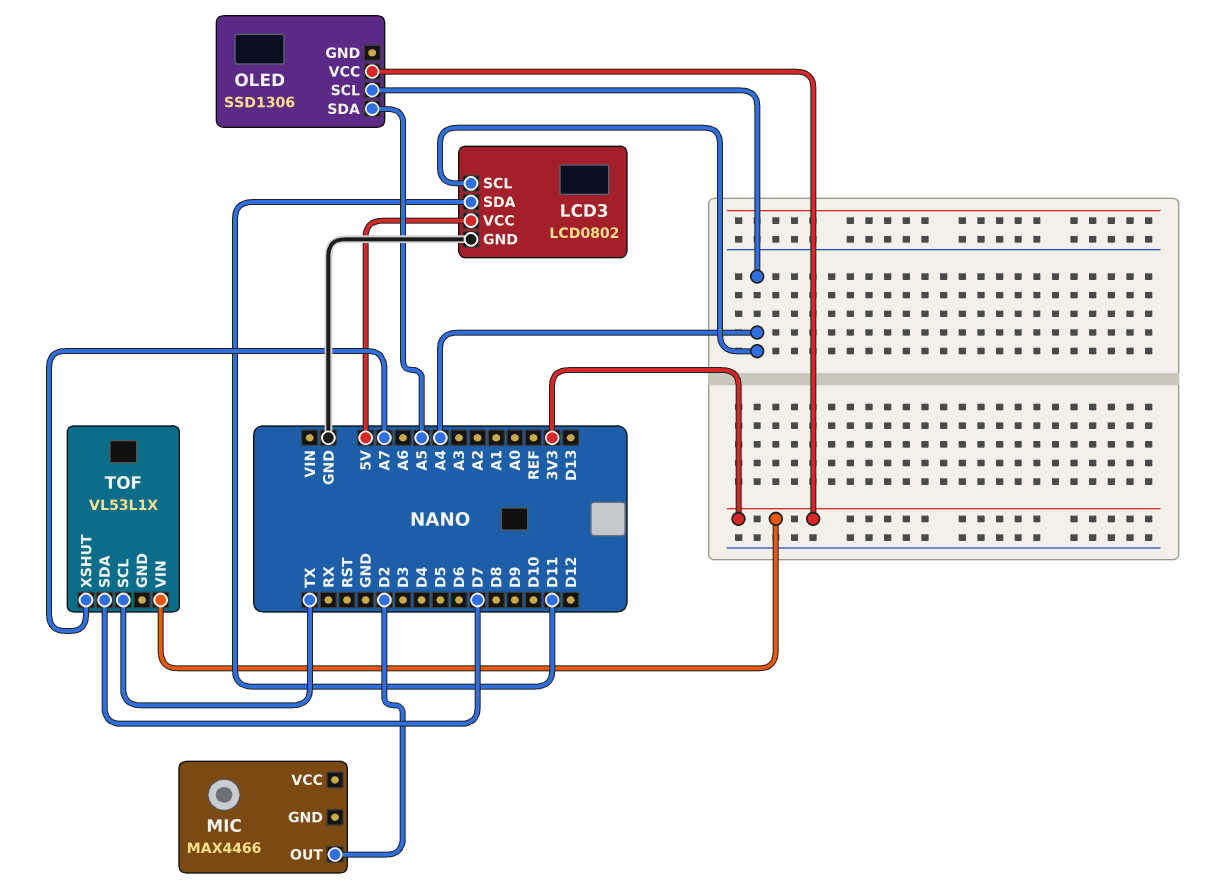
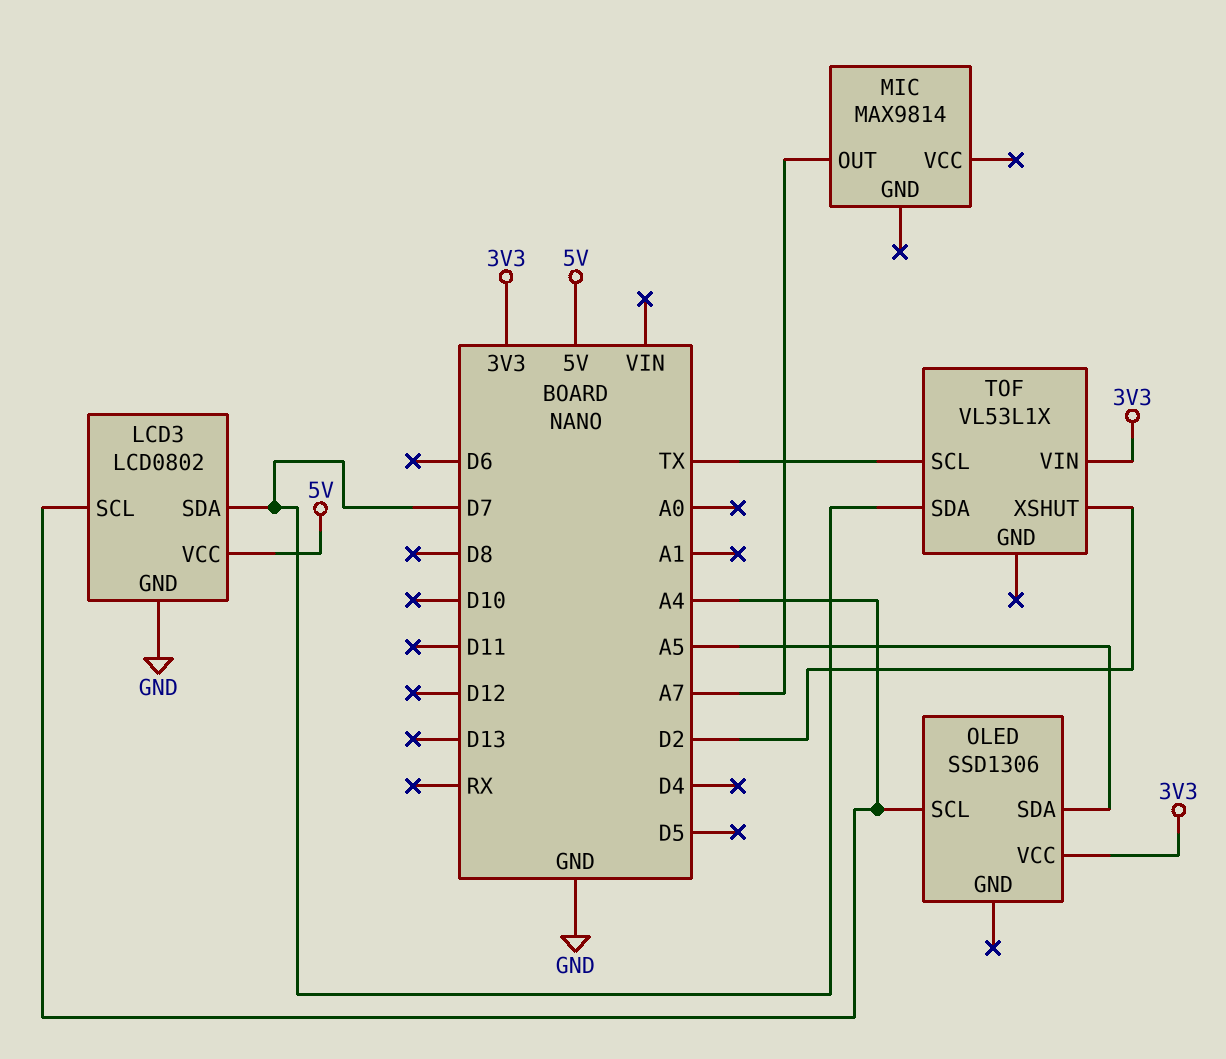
LCD3 pin SDA: D11 -> D7
MIC: MAX4466 -> MAX9814
MIC pin OUT: D2 -> A7
TOF pin XSHUT: A7 -> D2

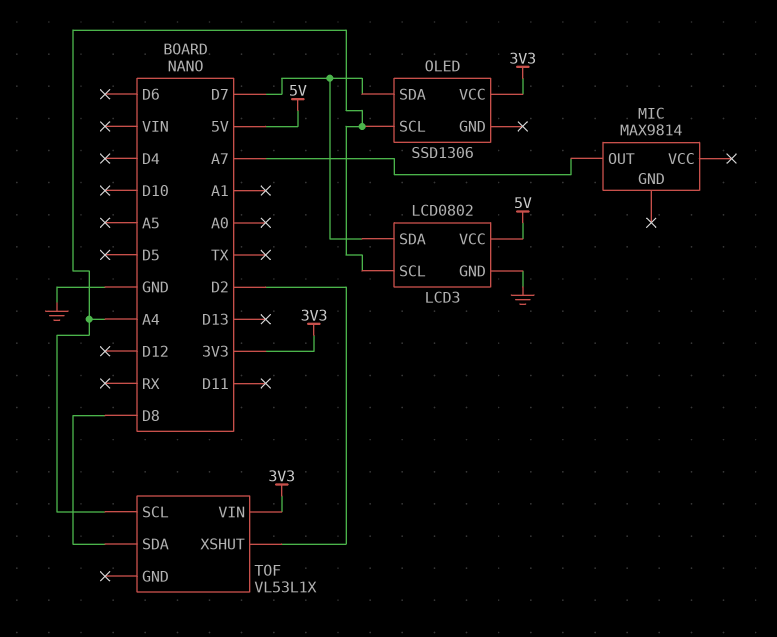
OLED pin SDA: A5 -> D7
TOF pin SCL: TX -> A4
TOF pin SDA: D7 -> D8

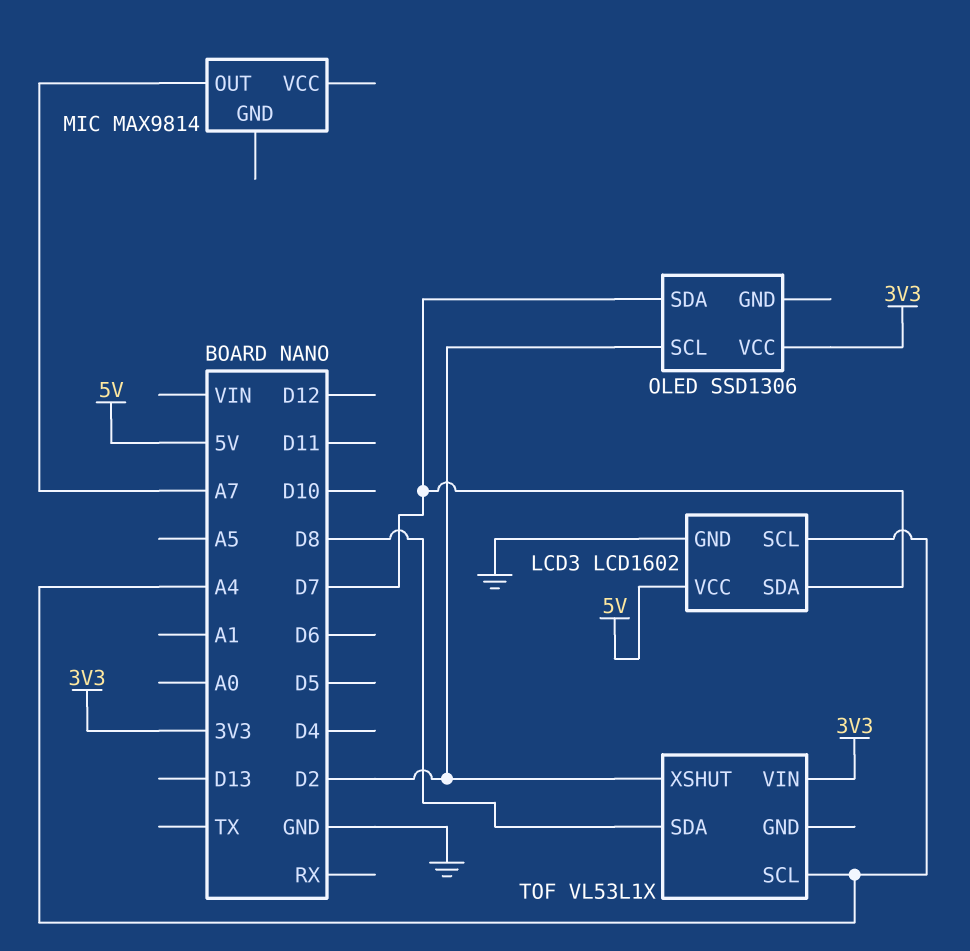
LCD3: LCD0802 -> LCD1602
OLED pin SCL: A4 -> D2

